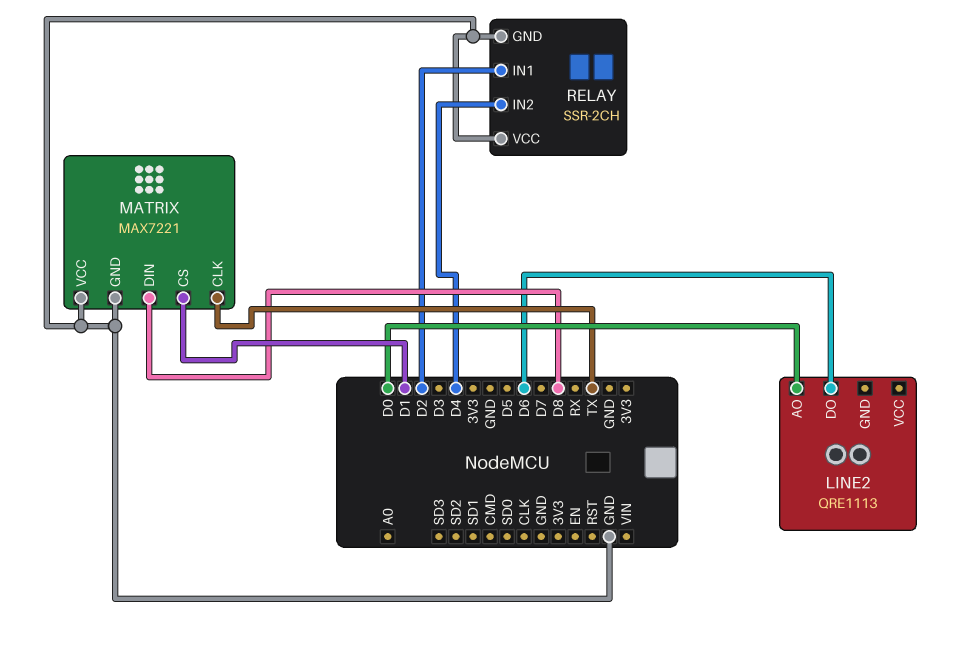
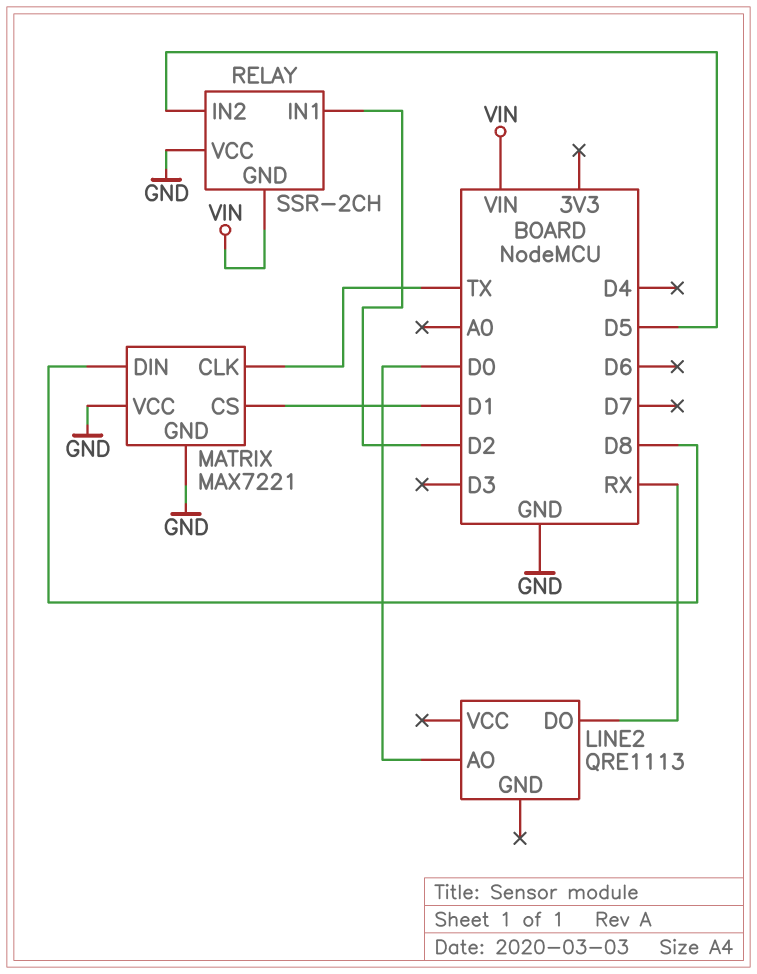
LINE2 pin DO: D6 -> RX
RELAY pin GND: GND -> VIN
RELAY pin IN2: D4 -> D5

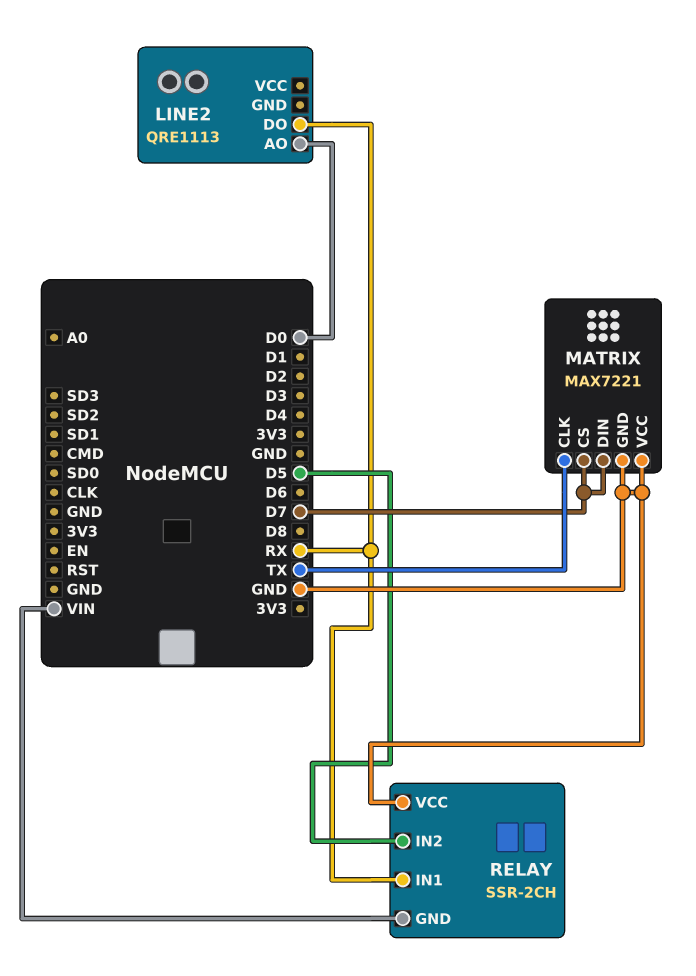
MATRIX pin CS: D1 -> D7
MATRIX pin DIN: D8 -> D7
RELAY pin IN1: D2 -> RX

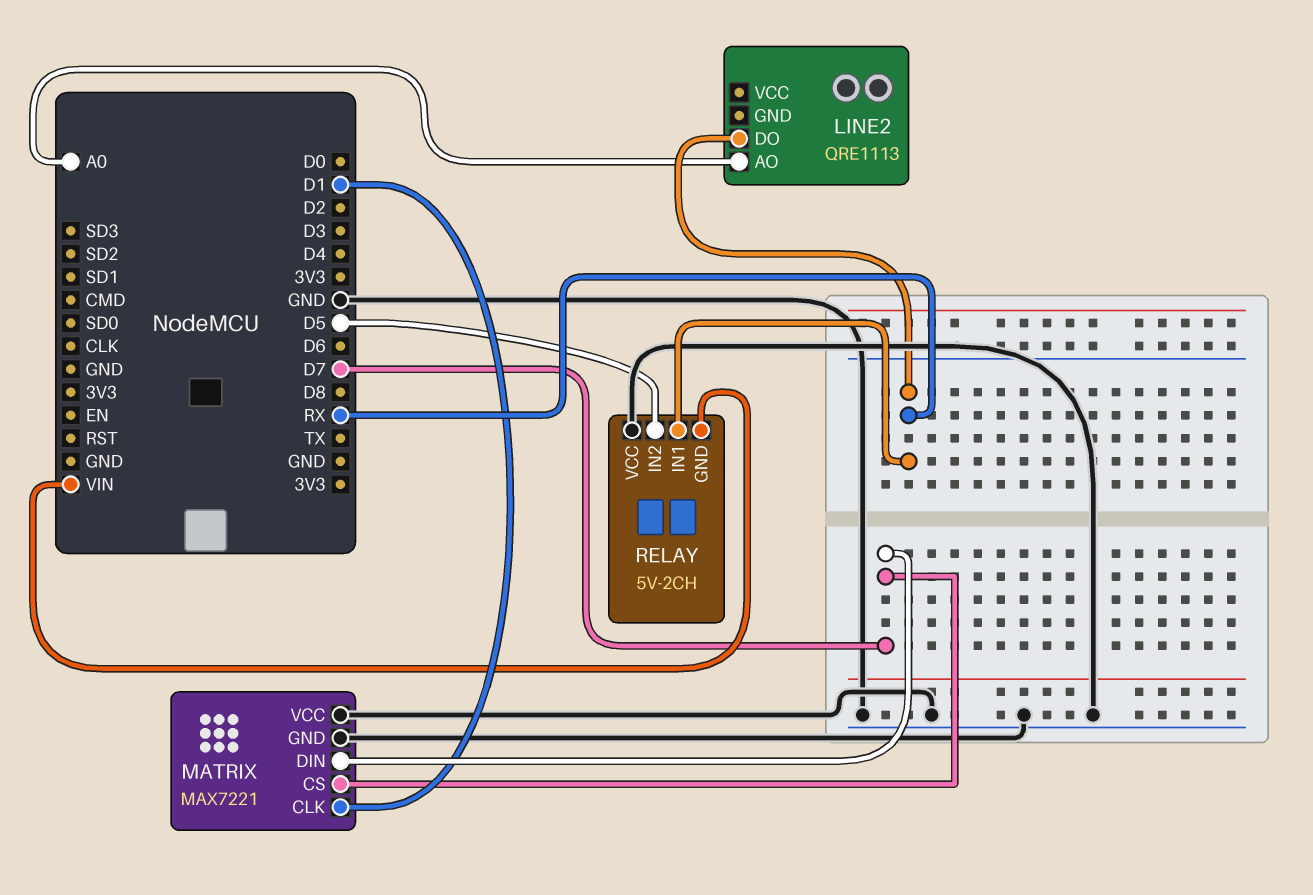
LINE2 pin AO: D0 -> A0
MATRIX pin CLK: TX -> D1
RELAY: SSR-2CH -> 5V-2CH

